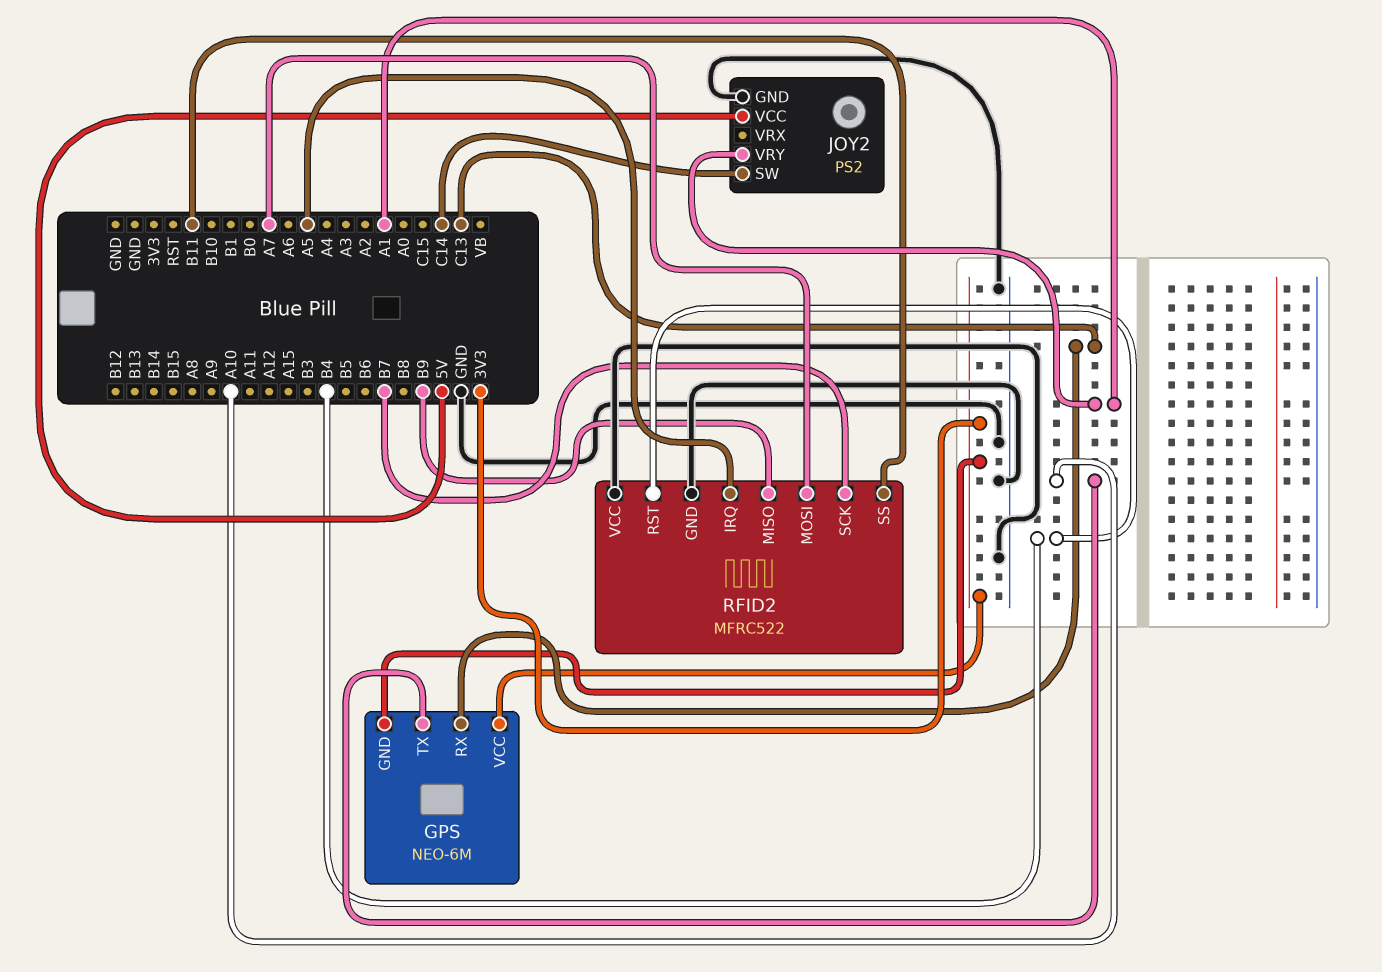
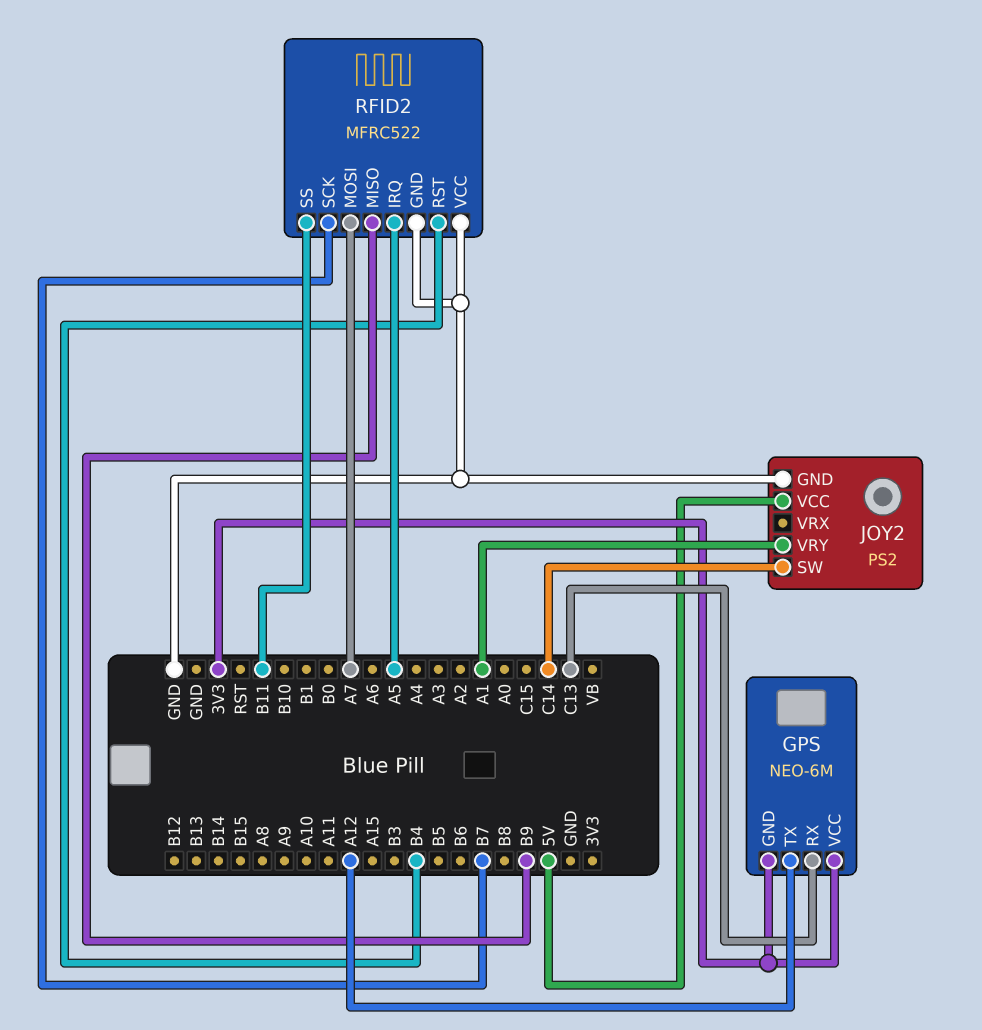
GPS pin TX: A10 -> A12

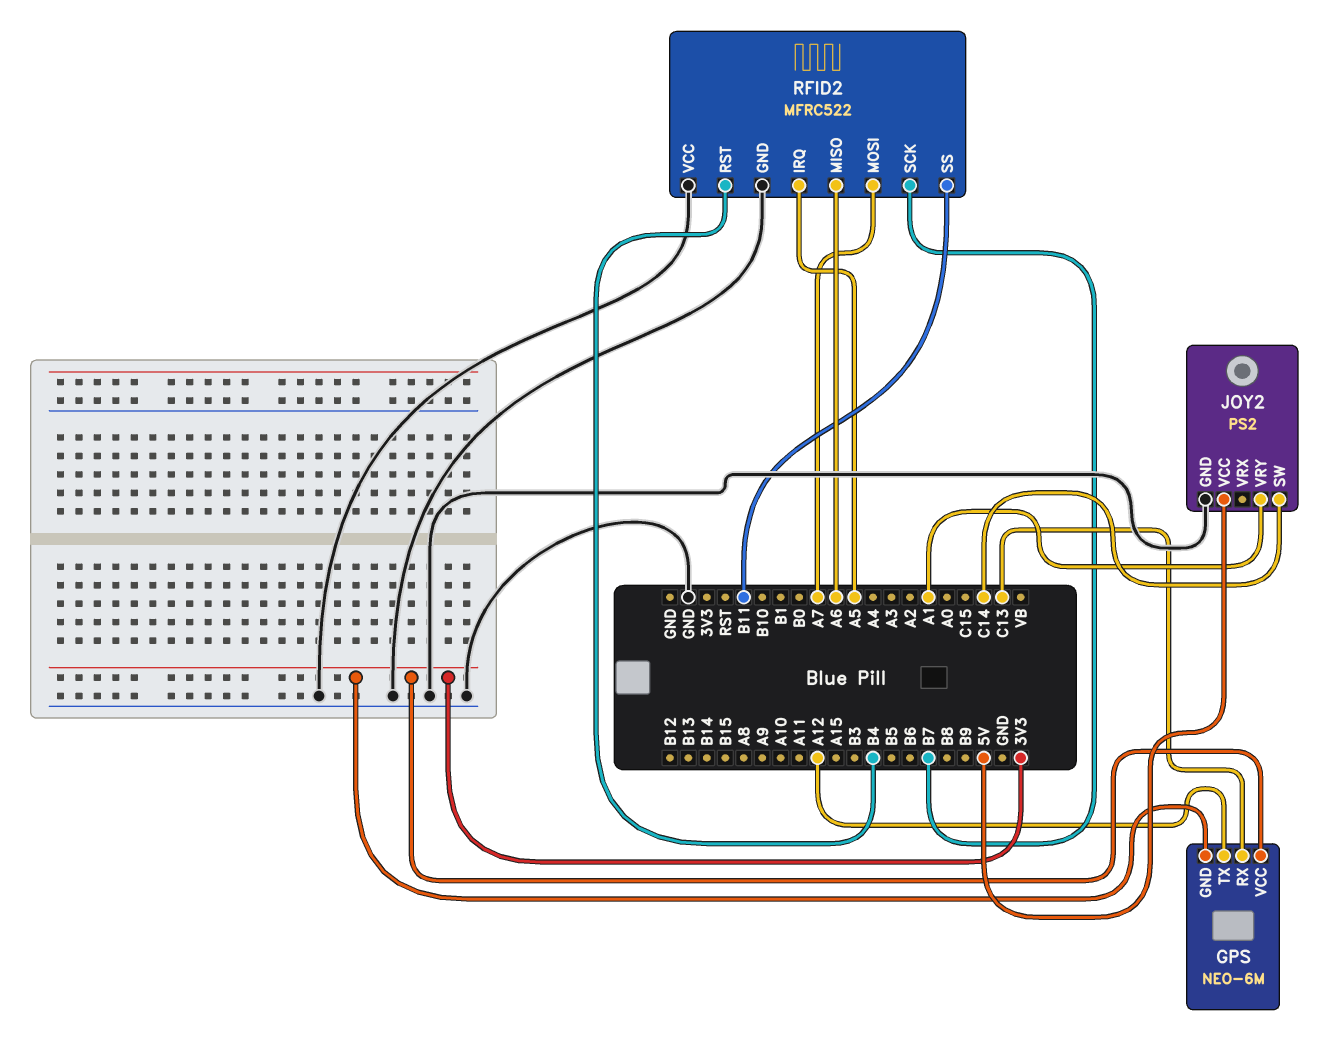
RFID2 pin MISO: B9 -> A6

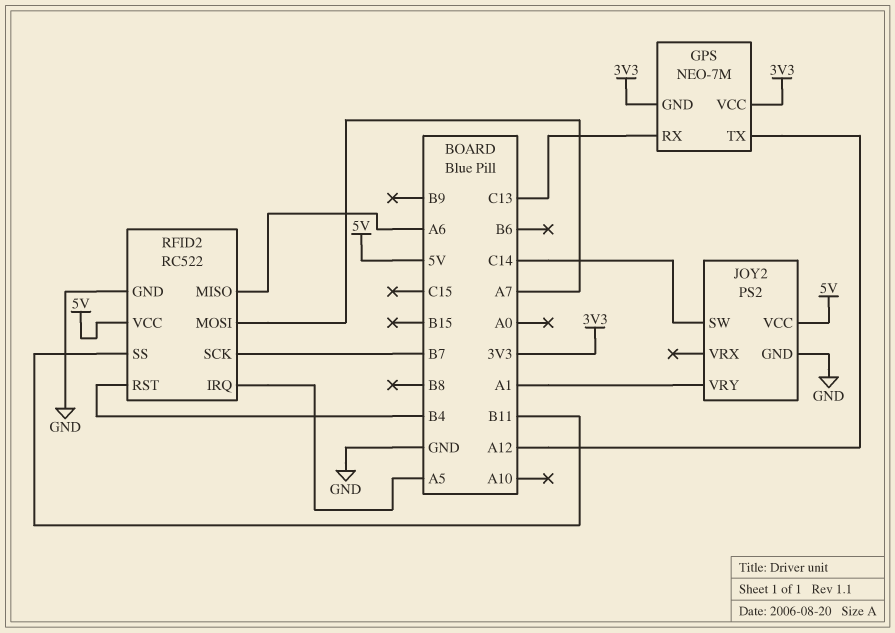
GPS: NEO-6M -> NEO-7M
RFID2: MFRC522 -> RC522
RFID2 pin VCC: GND -> 5V

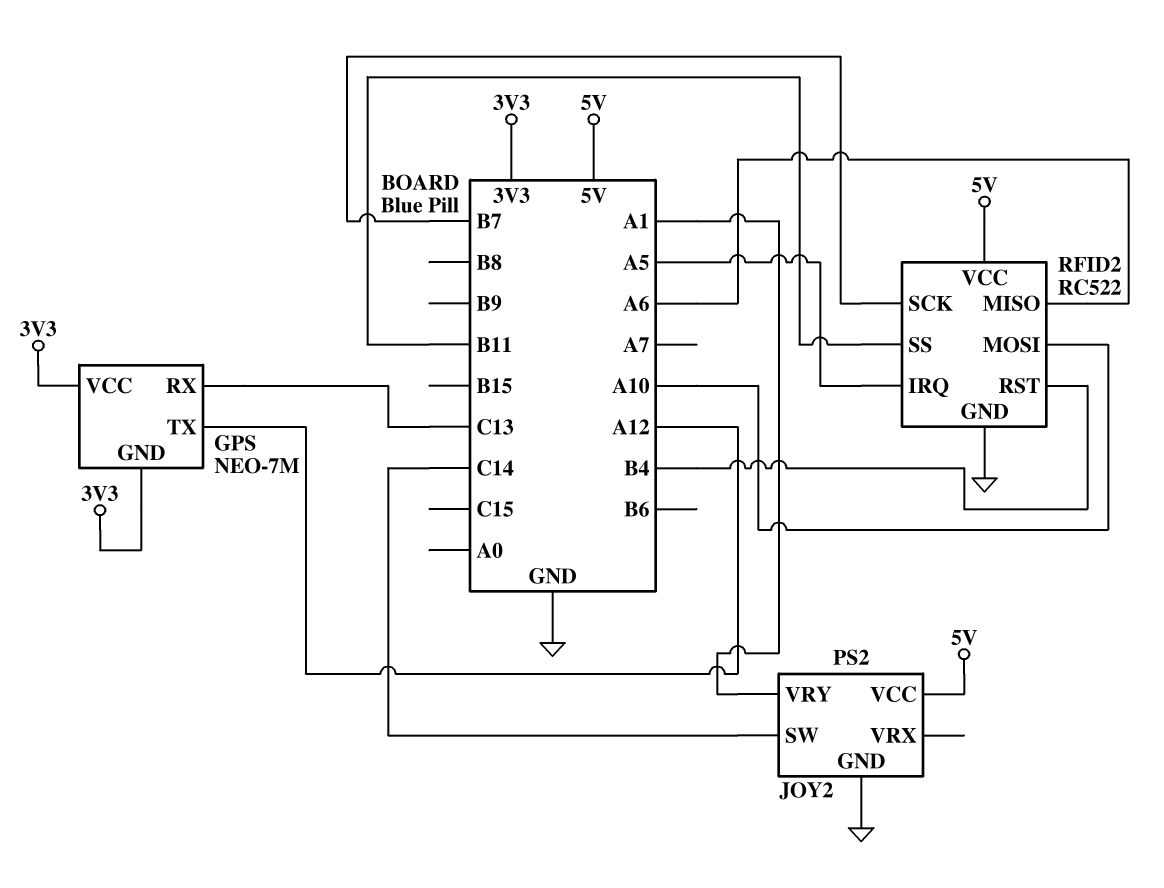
RFID2 pin MOSI: A7 -> A10

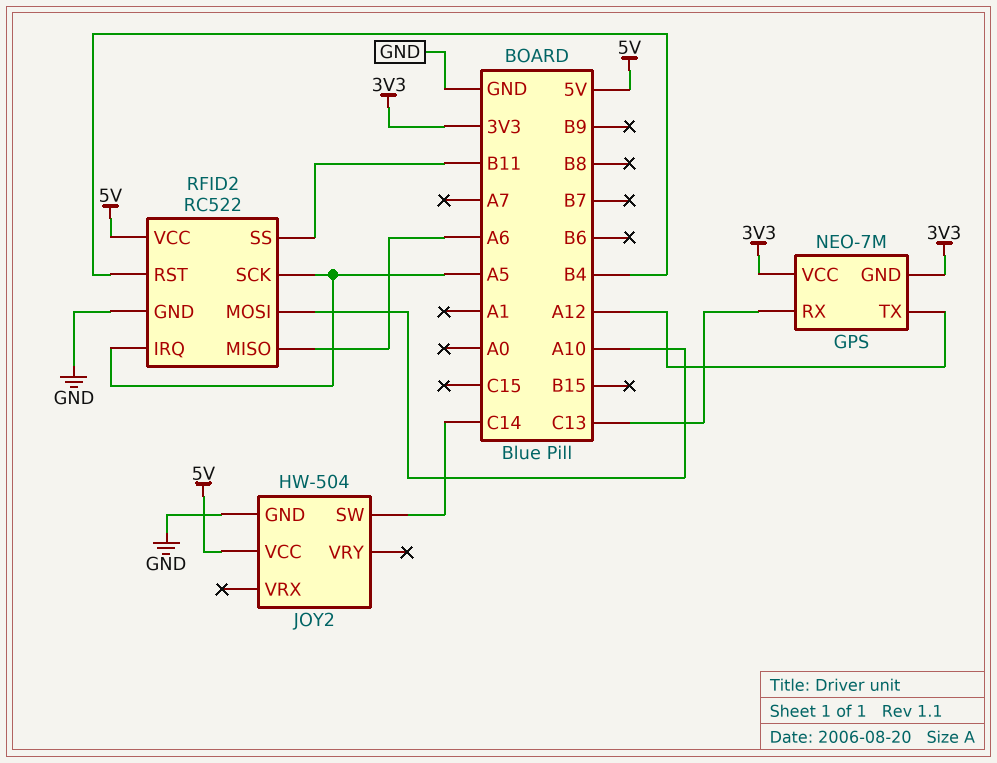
JOY2: PS2 -> HW-504
JOY2 pin VRY: A1 -> none
RFID2 pin SCK: B7 -> A5

